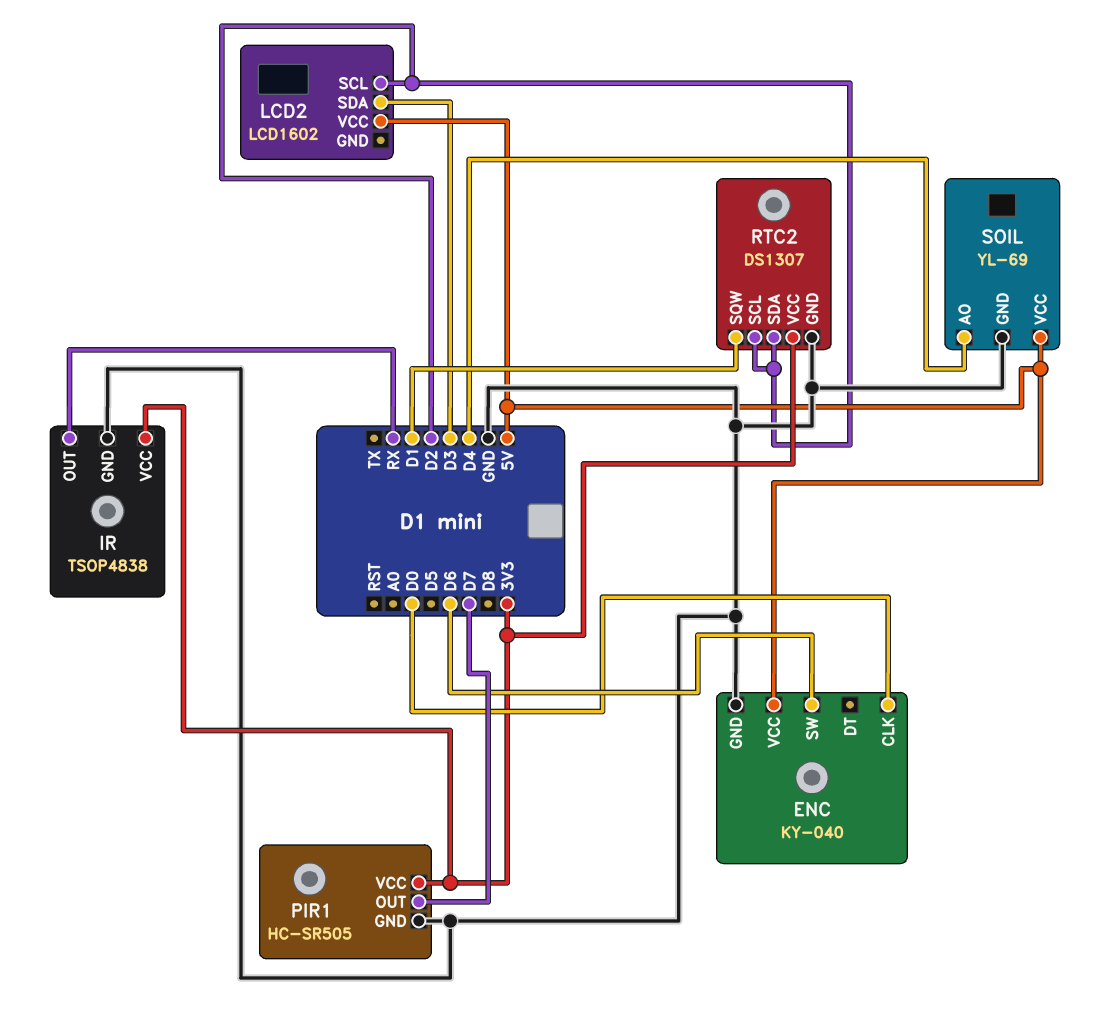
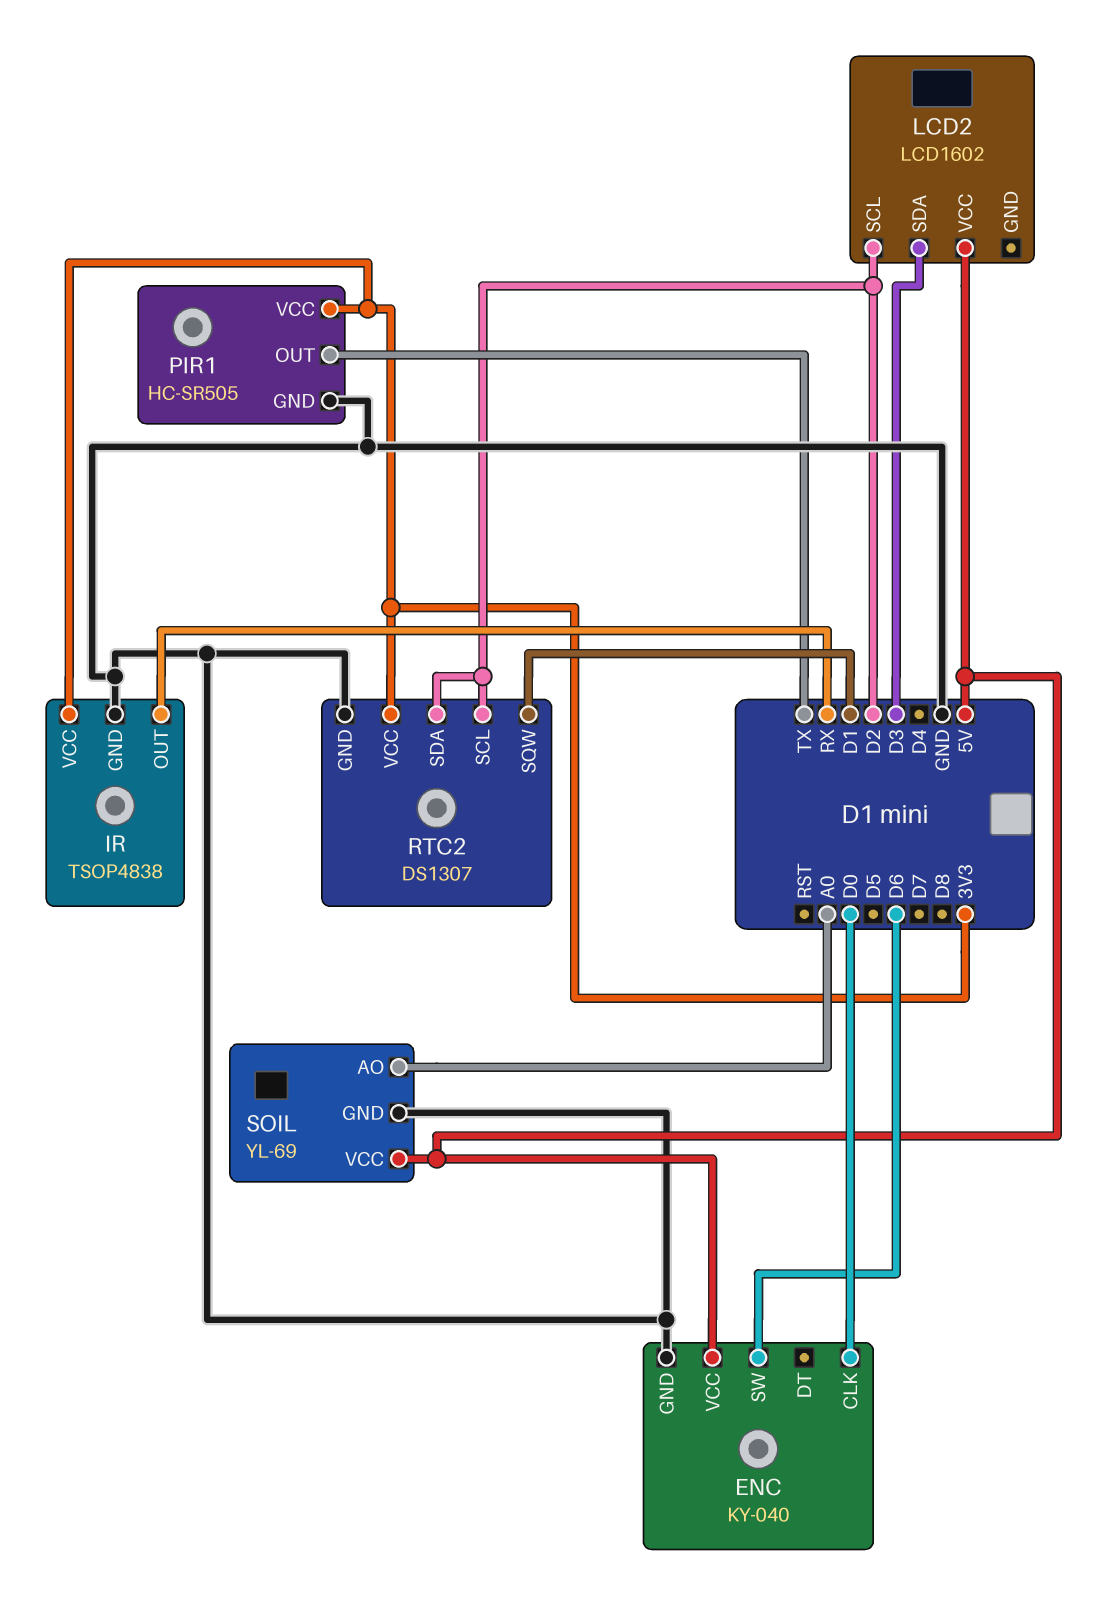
PIR1 pin OUT: D7 -> TX
SOIL pin AO: D4 -> A0

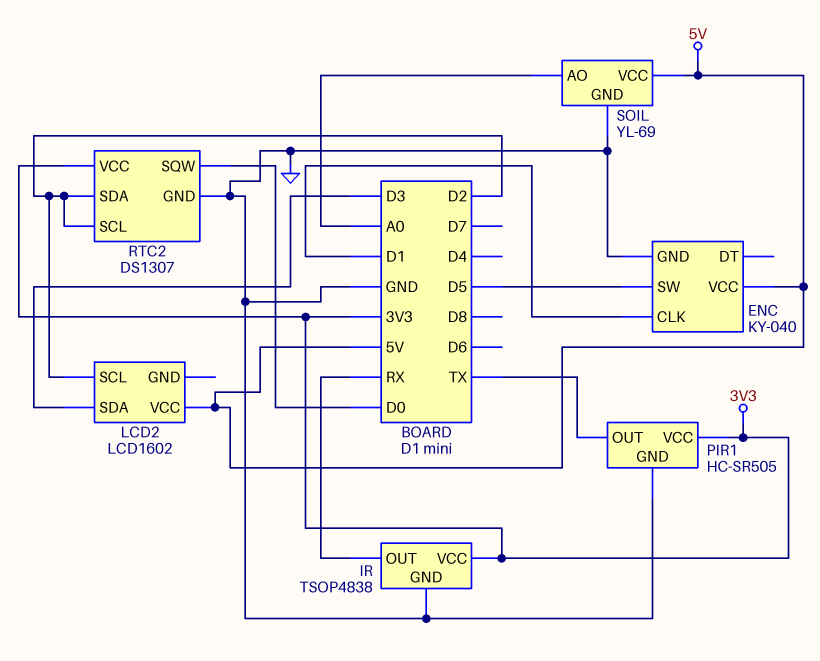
ENC pin CLK: D0 -> D1
ENC pin SW: D6 -> D5
RTC2 pin SQW: D1 -> D0

